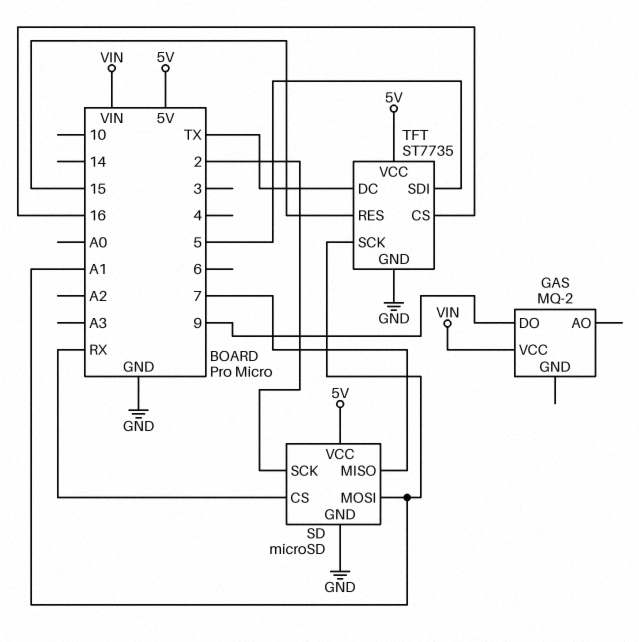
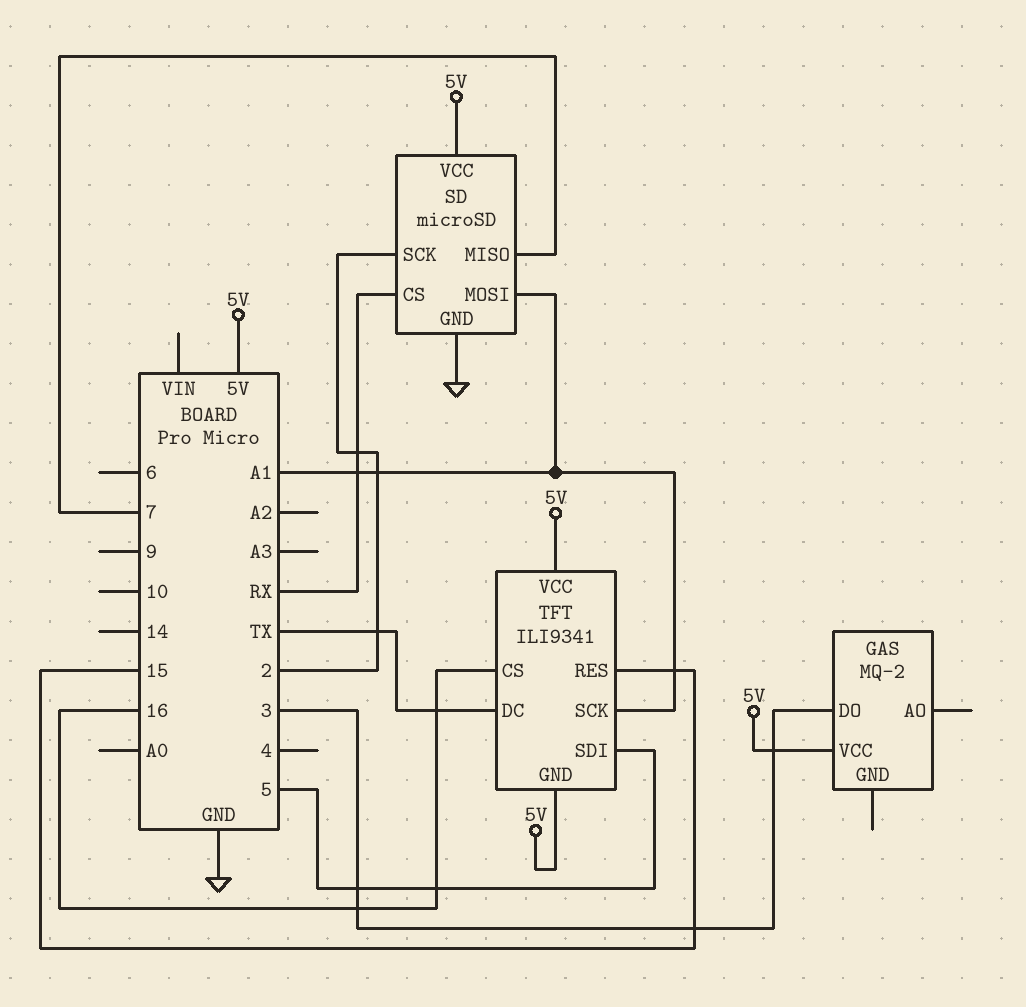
GAS pin DO: 9 -> 3
GAS pin VCC: VIN -> 5V
TFT: ST7735 -> ILI9341
TFT pin GND: GND -> 5V

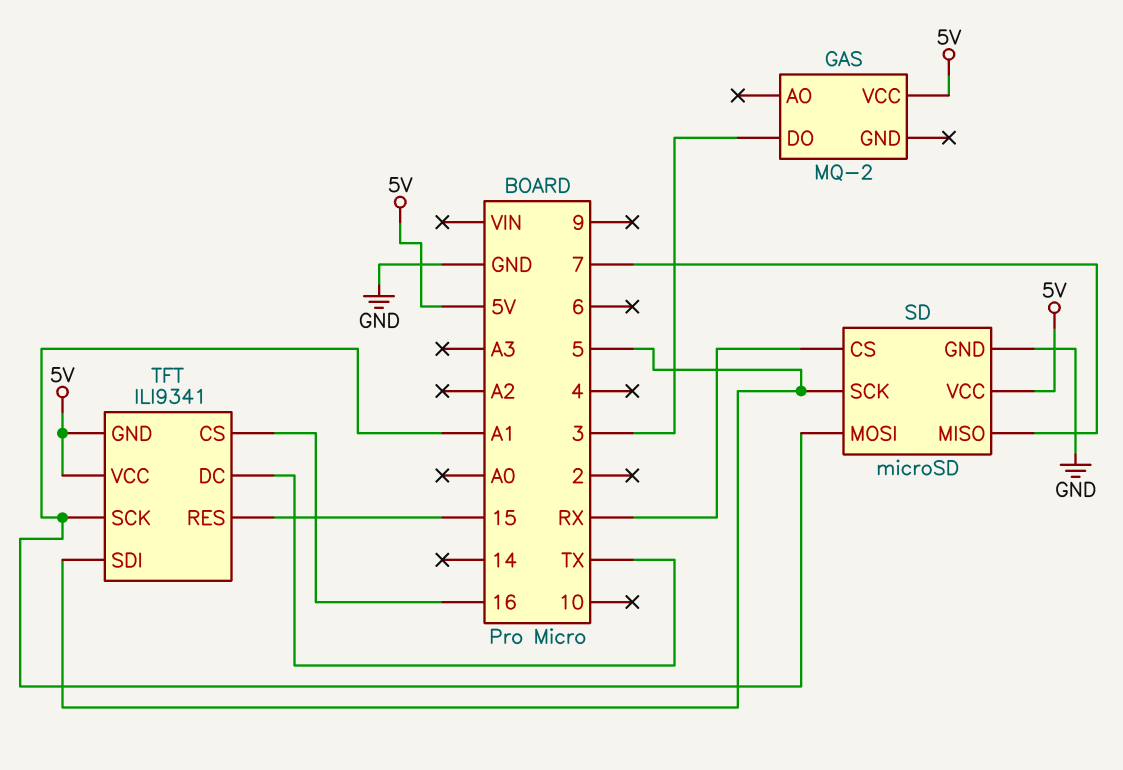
SD pin SCK: 2 -> 5

